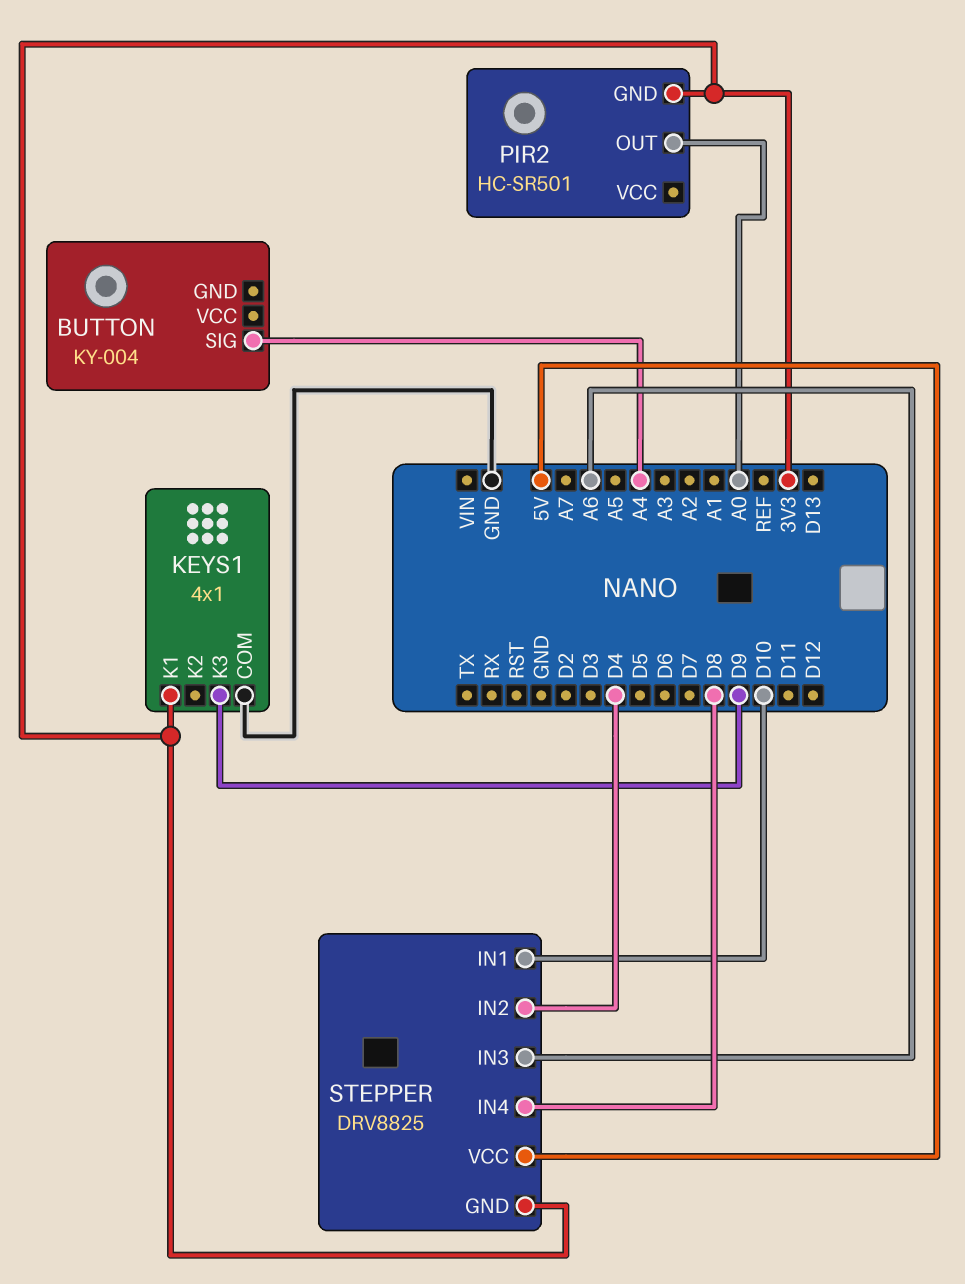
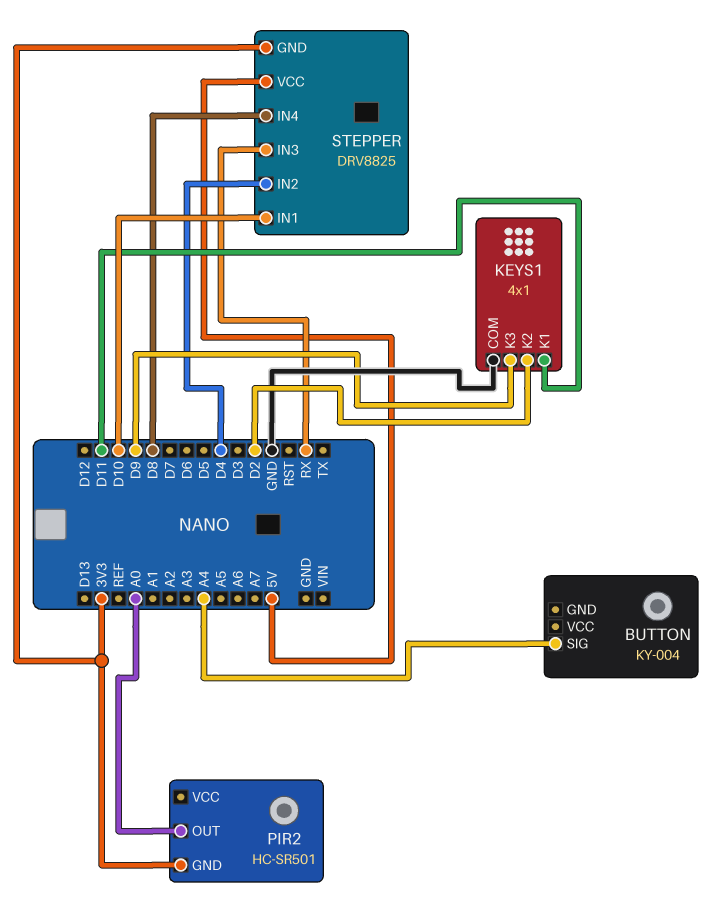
KEYS1 pin K1: 3V3 -> D11
KEYS1 pin K2: none -> D2
STEPPER pin IN3: A6 -> RX

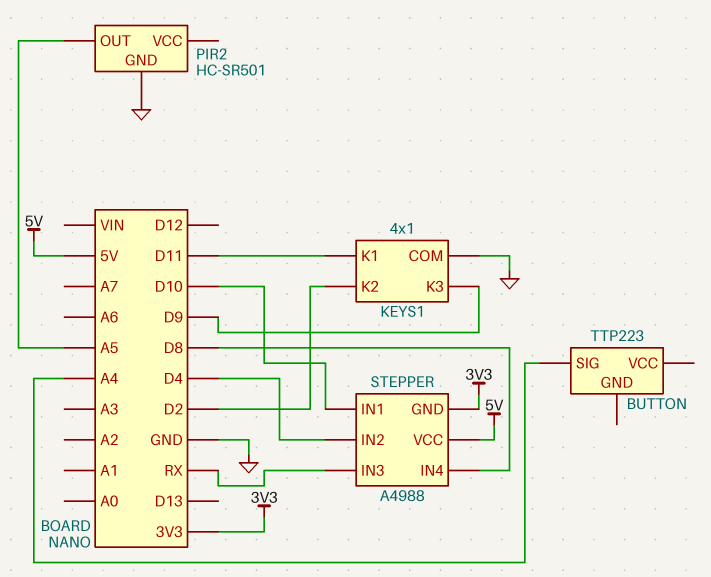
BUTTON: KY-004 -> TTP223
PIR2 pin GND: 3V3 -> GND
PIR2 pin OUT: A0 -> A5
STEPPER: DRV8825 -> A4988

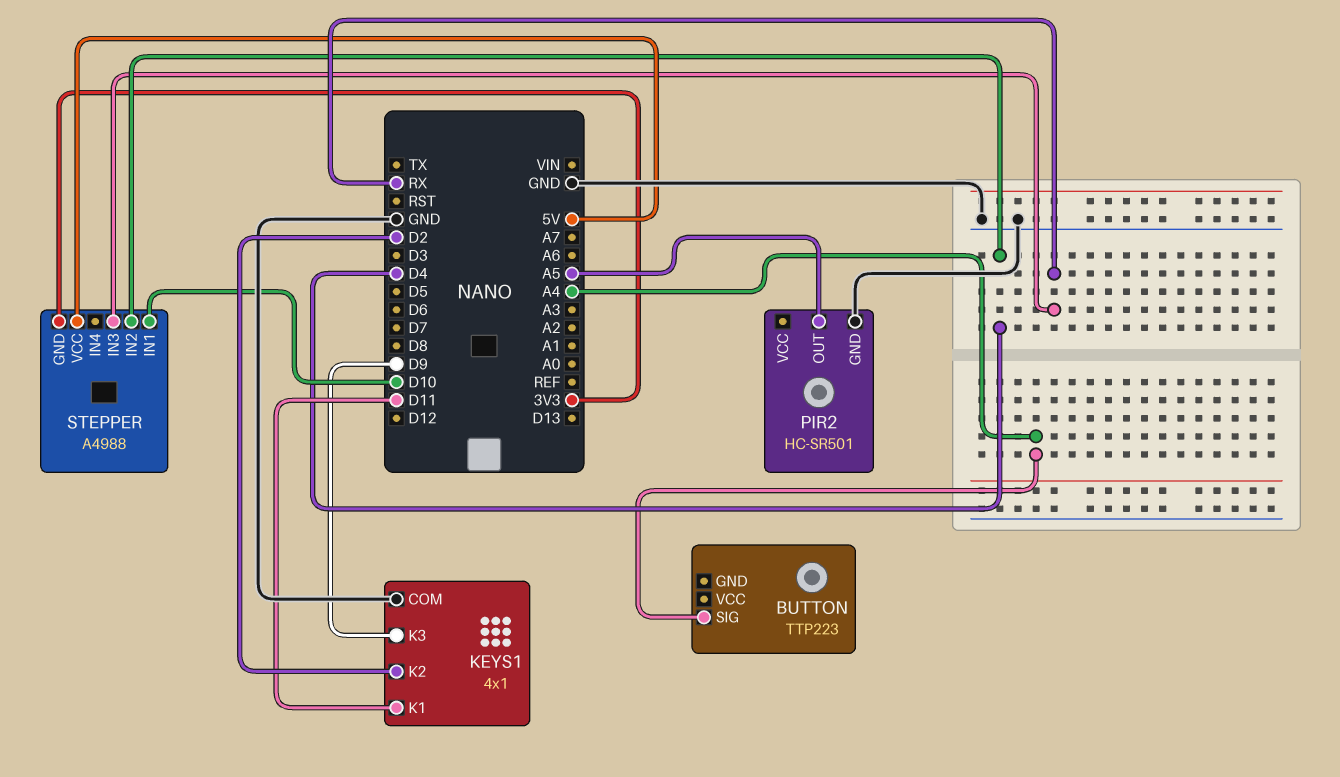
STEPPER pin IN4: D8 -> none

